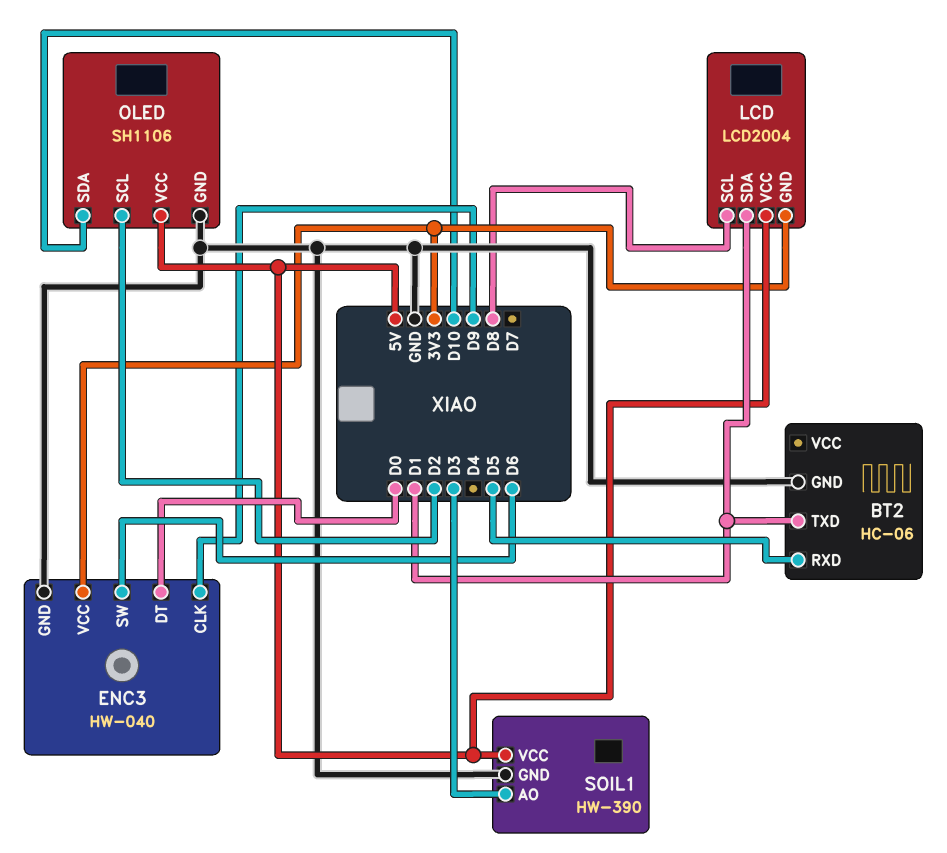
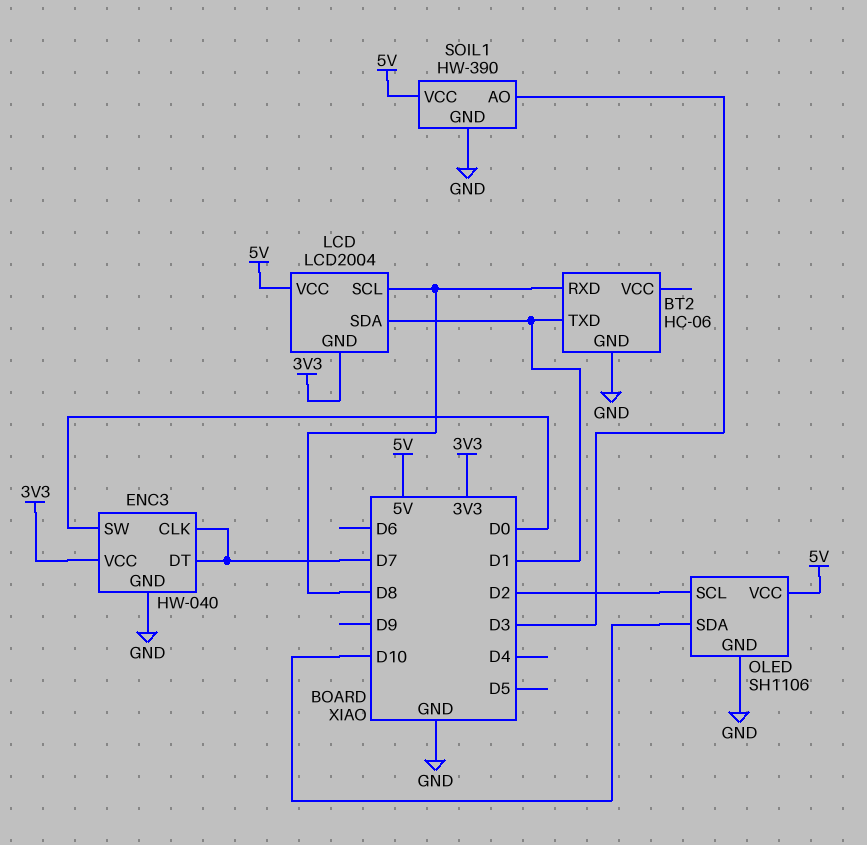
BT2 pin RXD: D5 -> D8
ENC3 pin CLK: D9 -> D7
ENC3 pin DT: D0 -> D7
ENC3 pin SW: D6 -> D0

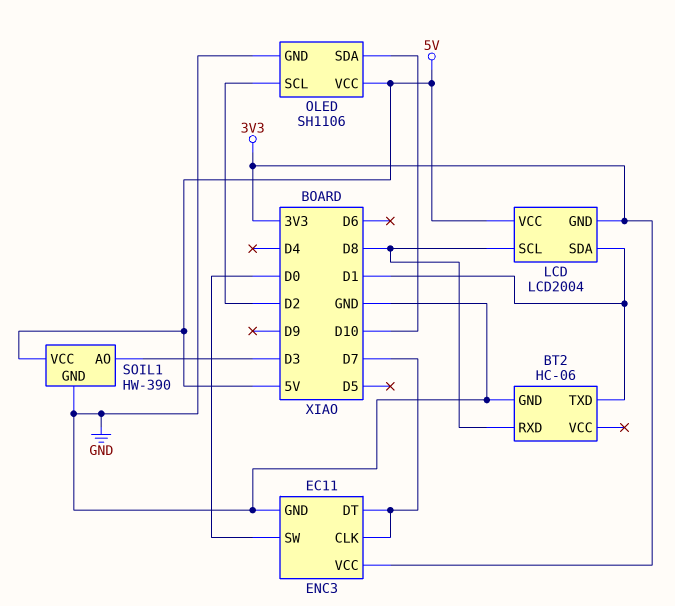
ENC3: HW-040 -> EC11

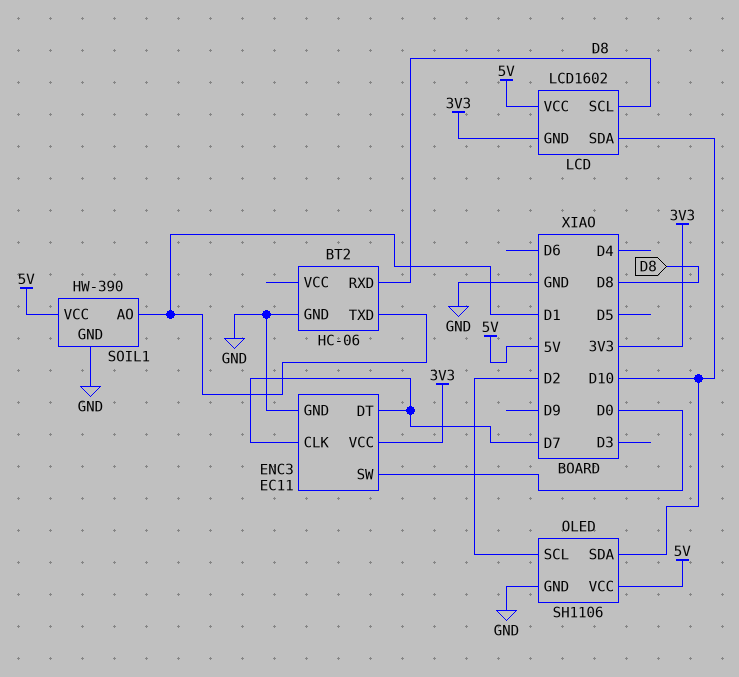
LCD: LCD2004 -> LCD1602
LCD pin SDA: D1 -> D10
SOIL1 pin AO: D3 -> D1

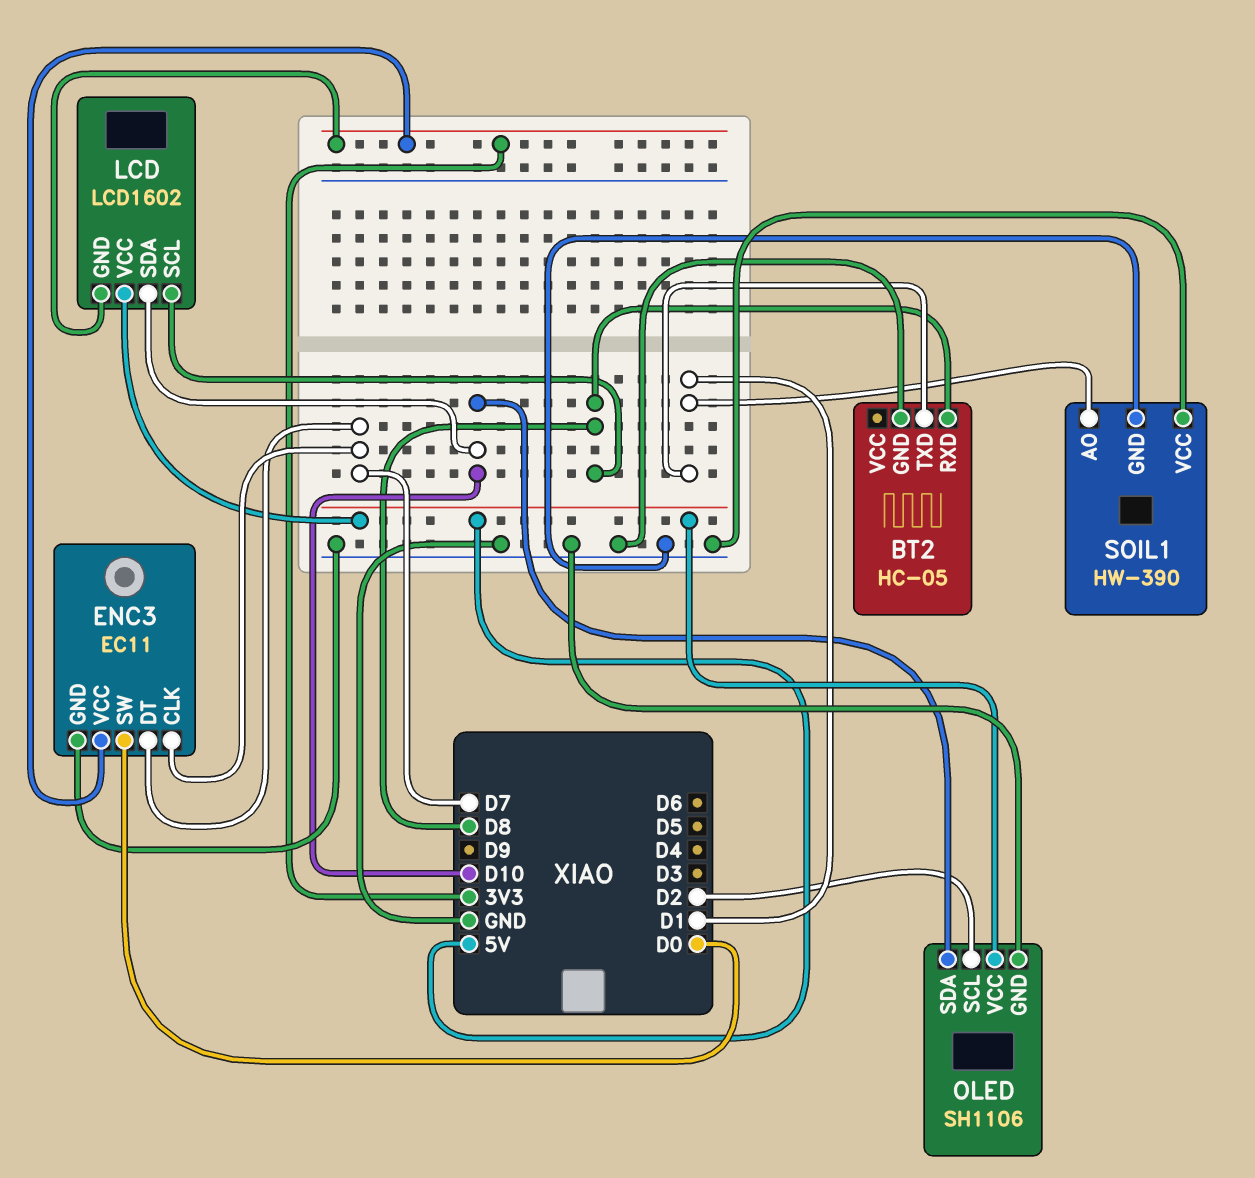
BT2: HC-06 -> HC-05
SOIL1 pin VCC: 5V -> GND

